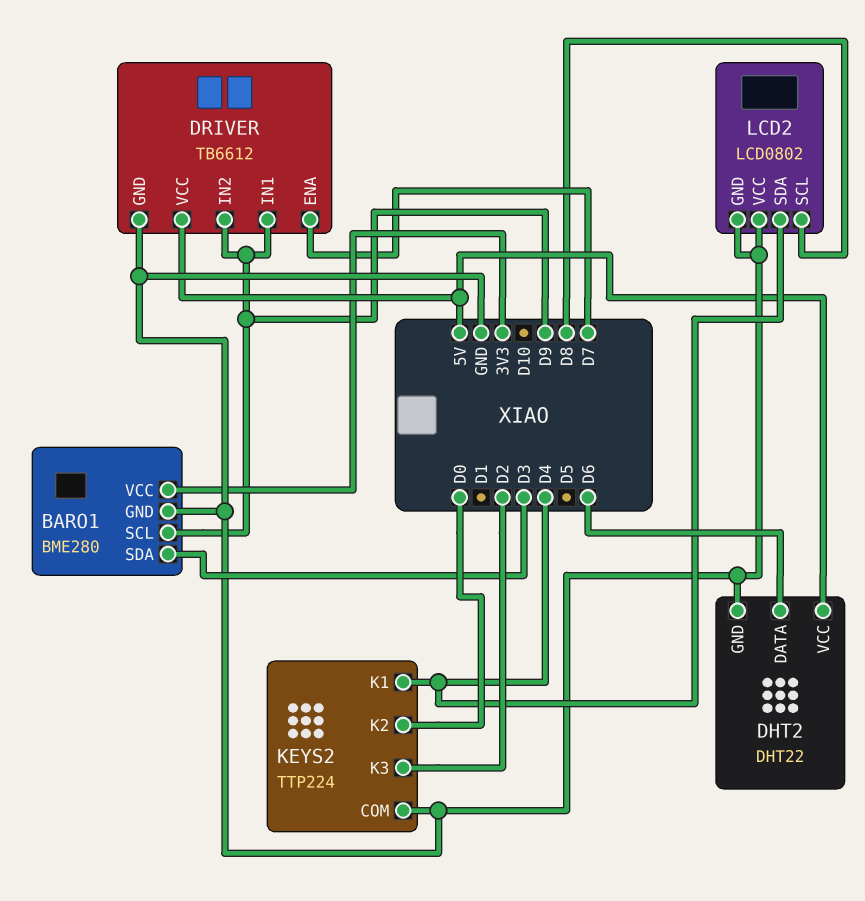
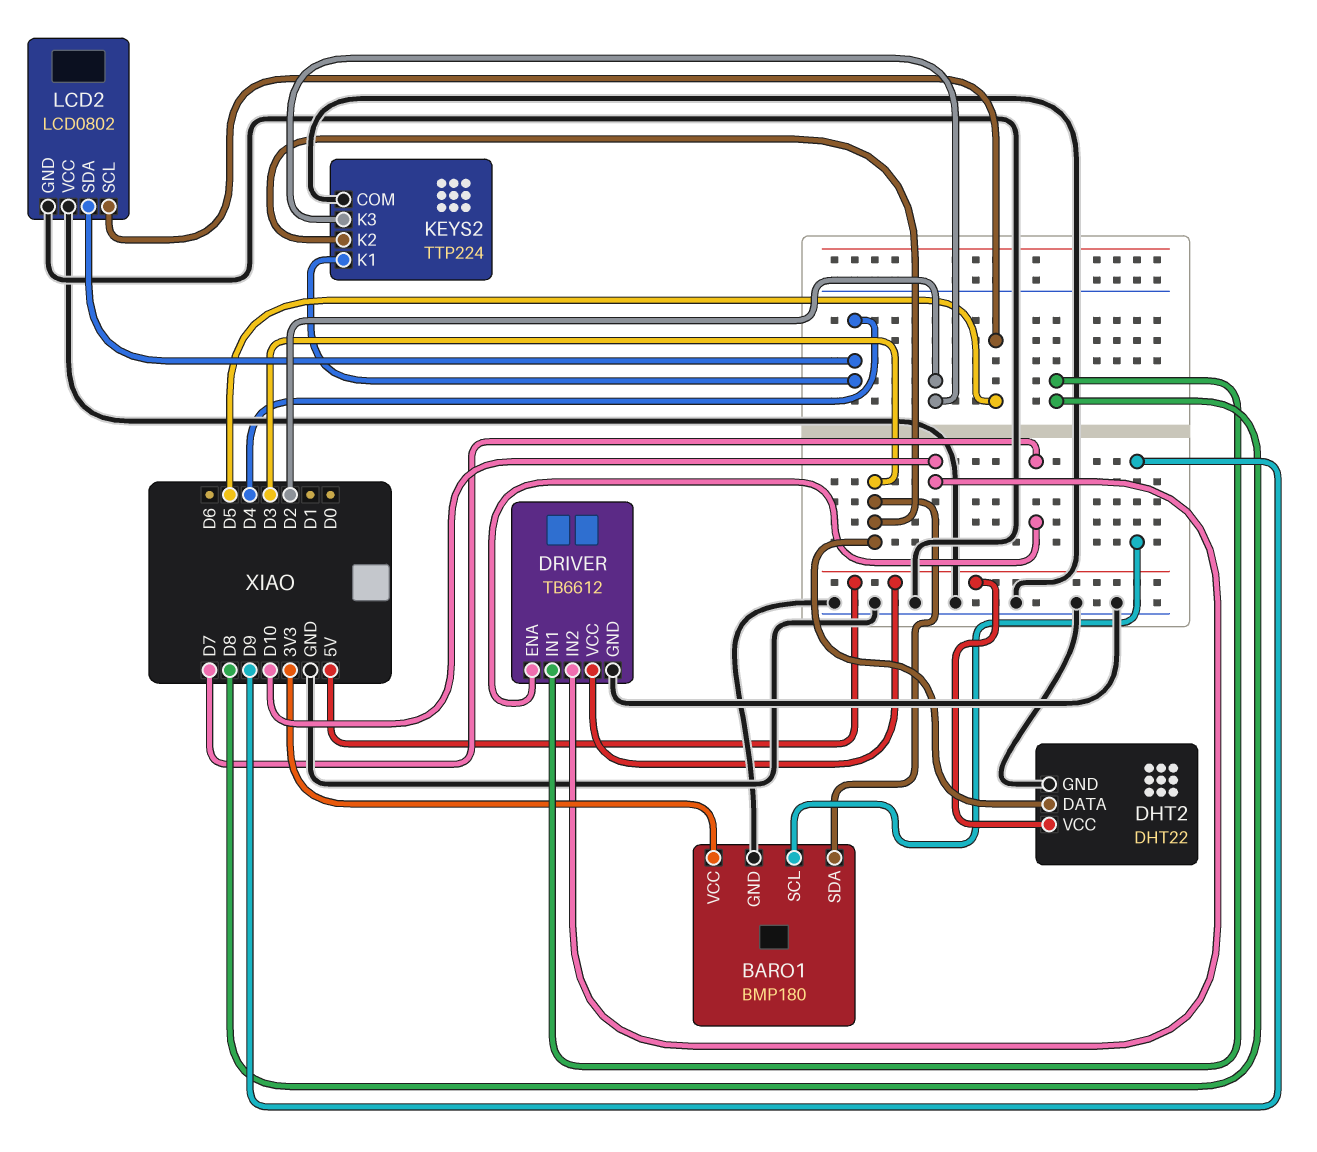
BARO1: BME280 -> BMP180
DHT2 pin DATA: D6 -> D3
DRIVER pin IN1: D9 -> D8
DRIVER pin IN2: D9 -> D10
KEYS2 pin K2: D0 -> D3
LCD2 pin SCL: D8 -> D5

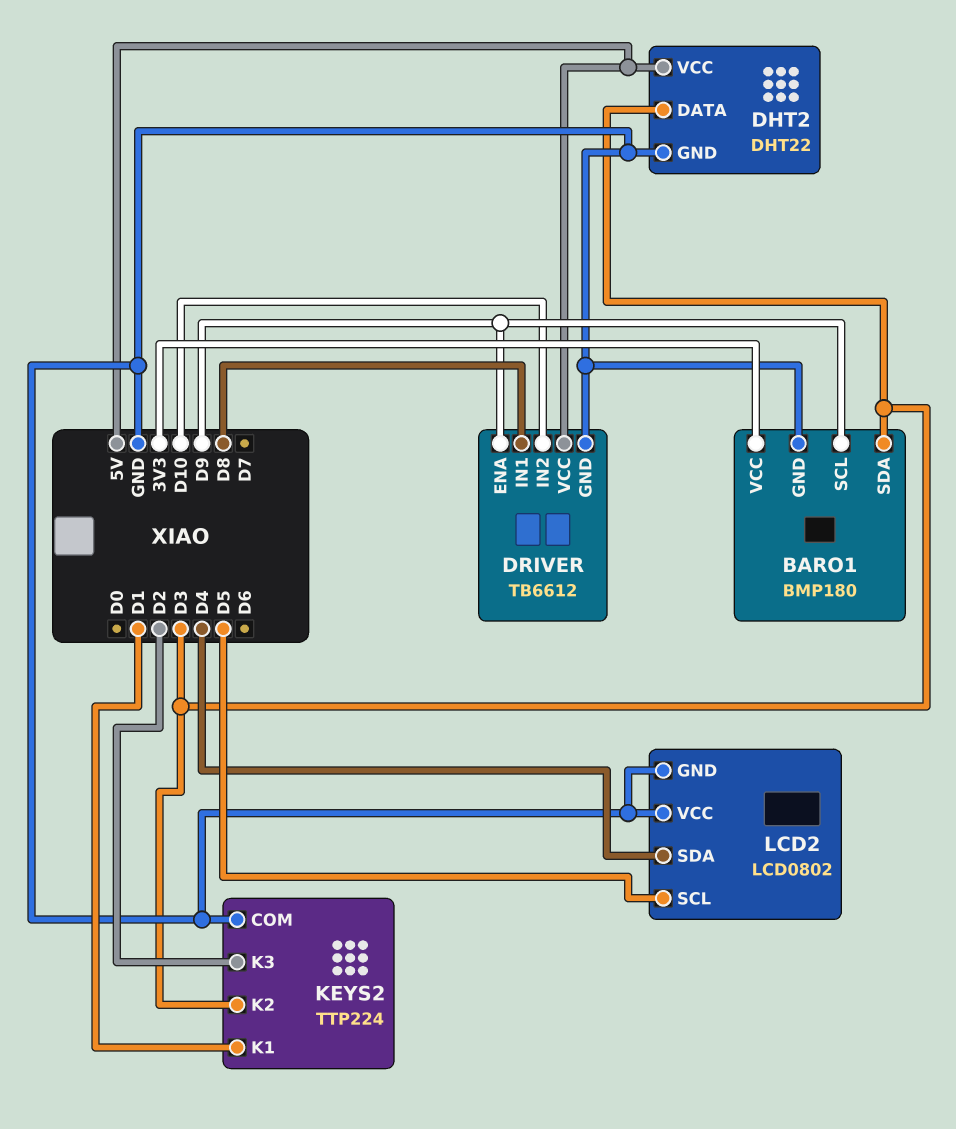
DRIVER pin ENA: D7 -> D9
KEYS2 pin K1: D4 -> D1

